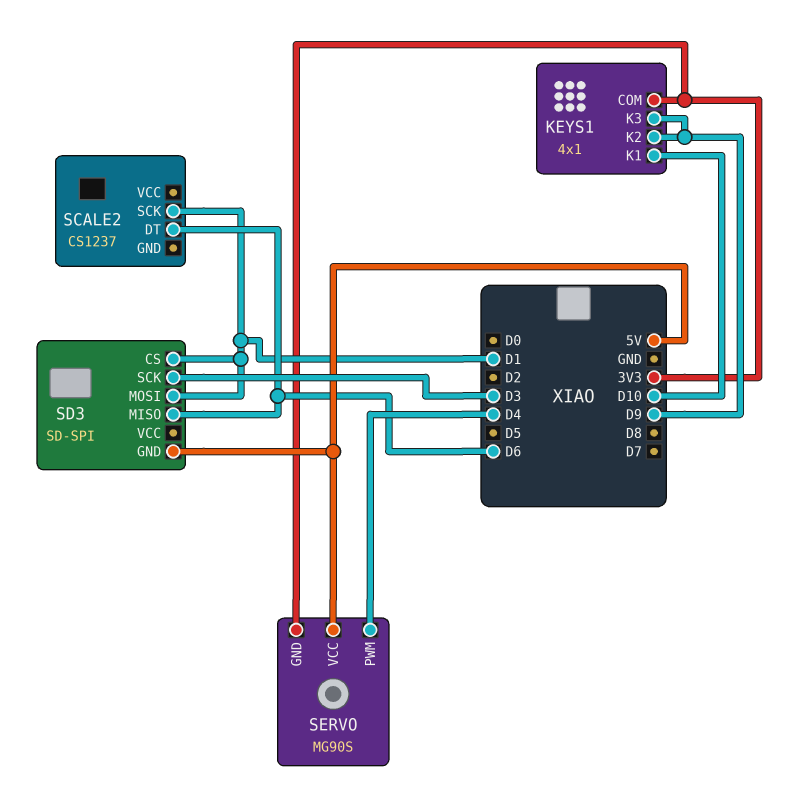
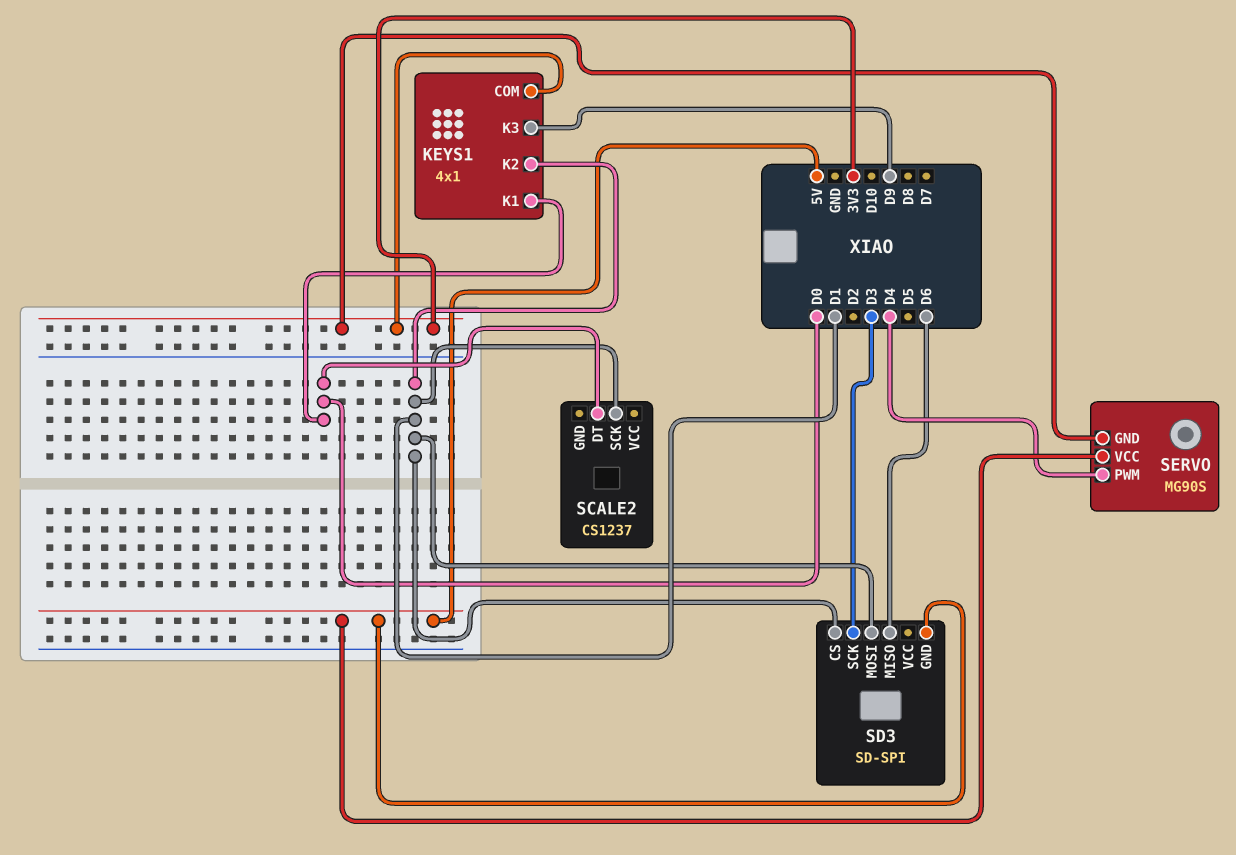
KEYS1 pin K1: D10 -> D0
KEYS1 pin K2: D9 -> D1
SCALE2 pin DT: D6 -> D0

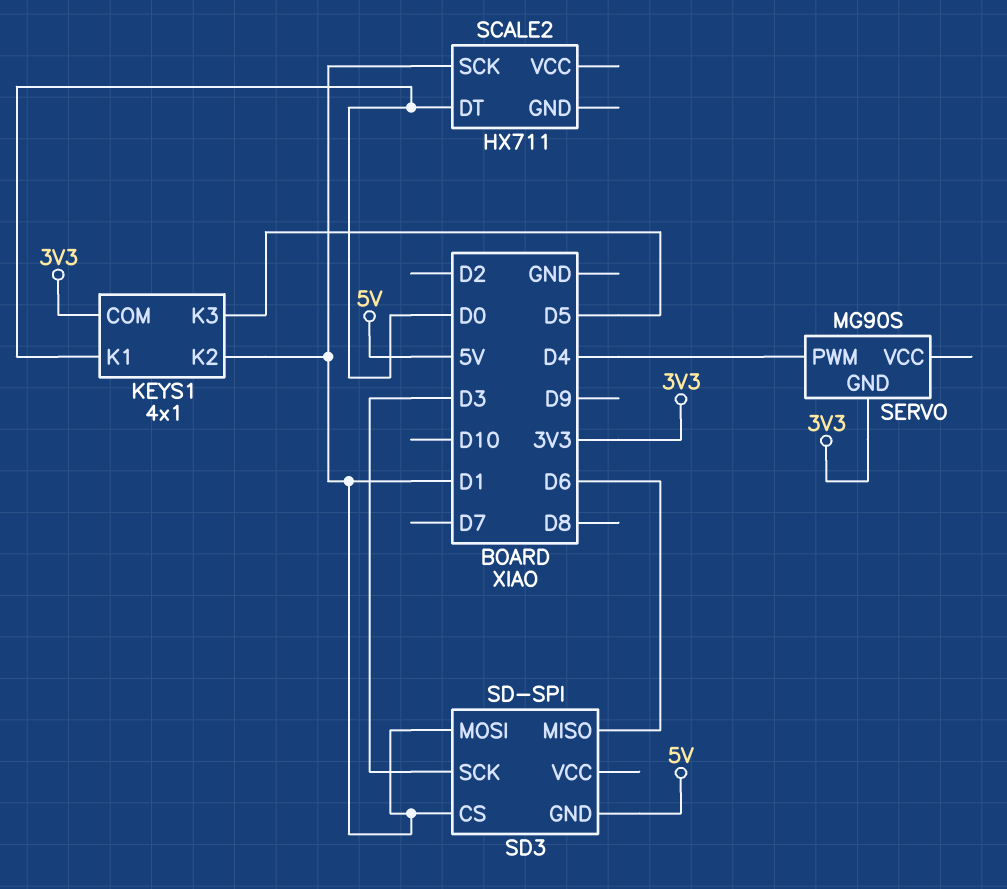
KEYS1 pin K3: D9 -> D5
SCALE2: CS1237 -> HX711
SERVO pin VCC: 5V -> none

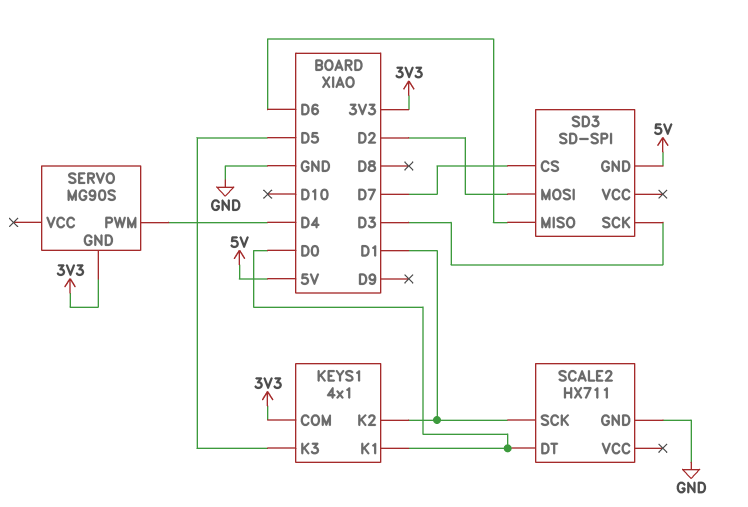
SCALE2 pin GND: none -> GND
SD3 pin CS: D1 -> D7
SD3 pin MOSI: D1 -> D2

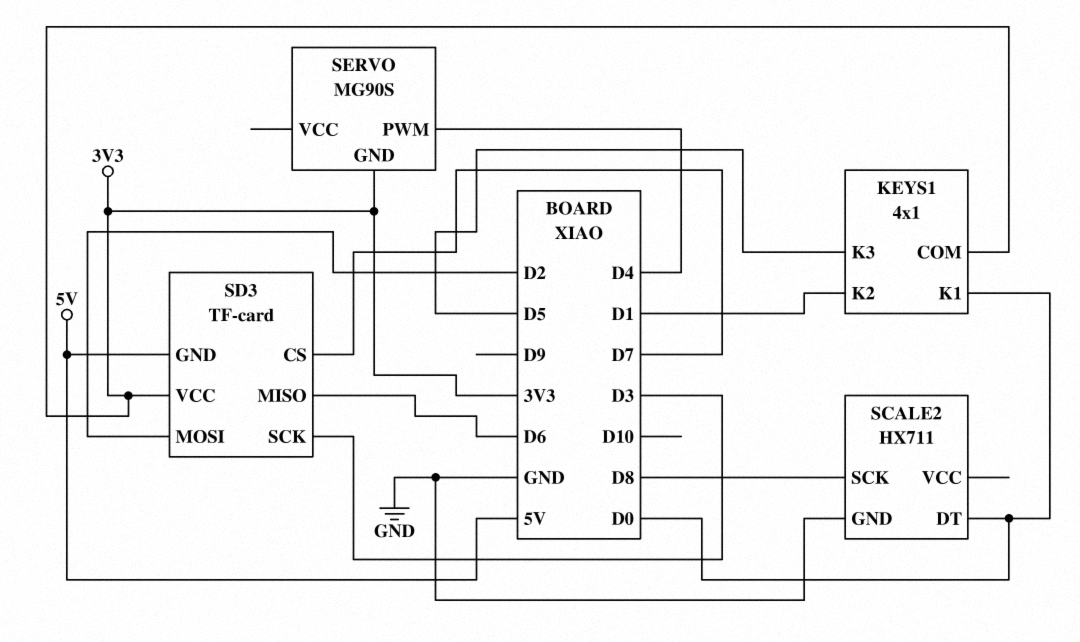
SCALE2 pin SCK: D1 -> D8
SD3: SD-SPI -> TF-card
SD3 pin VCC: none -> 3V3

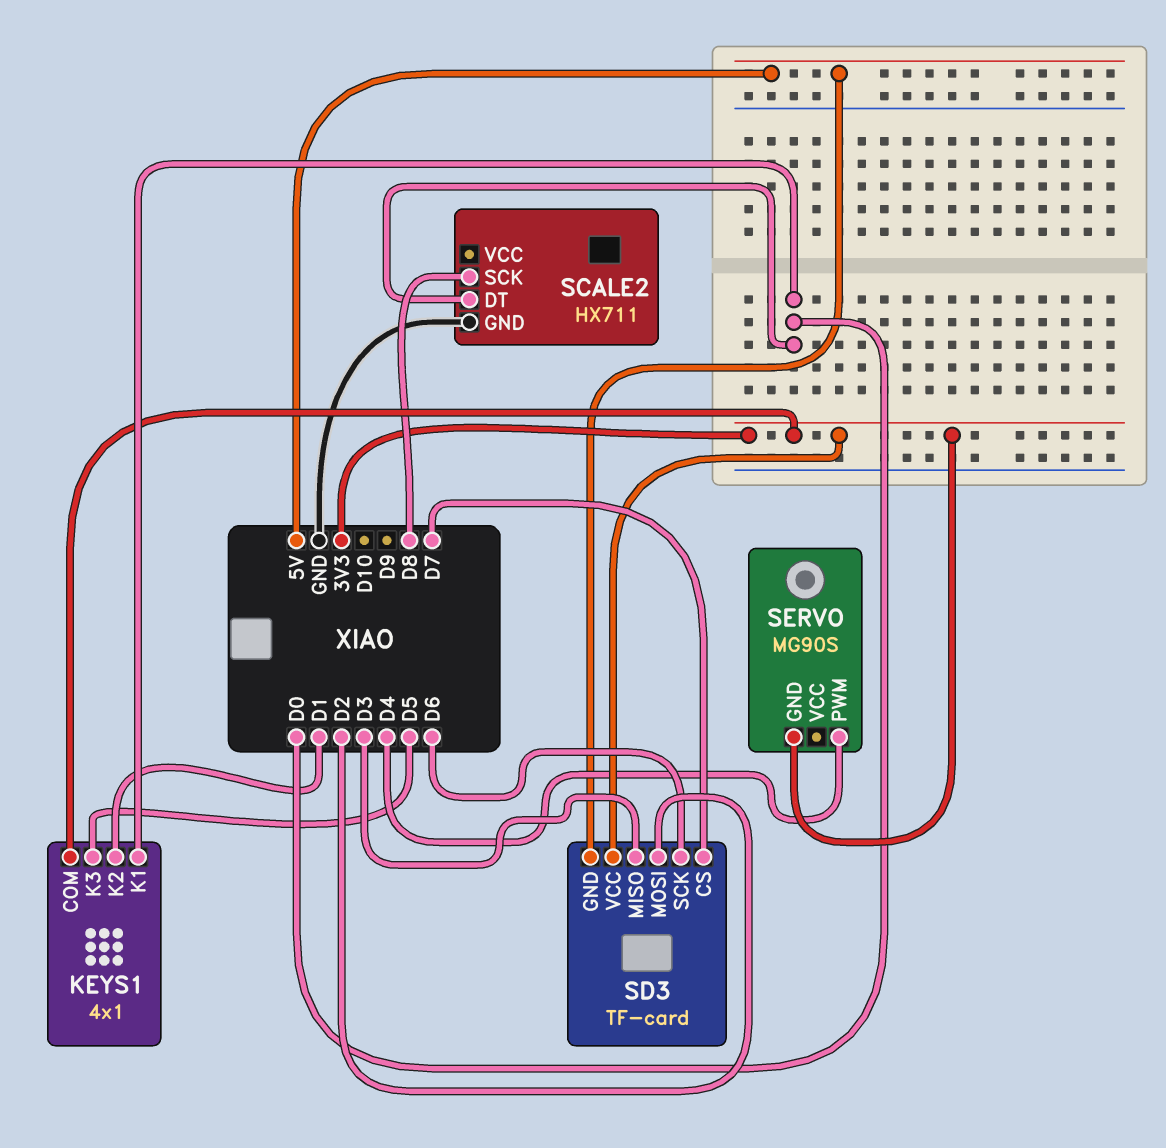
SD3 pin MISO: D6 -> D3
SD3 pin SCK: D3 -> D6

